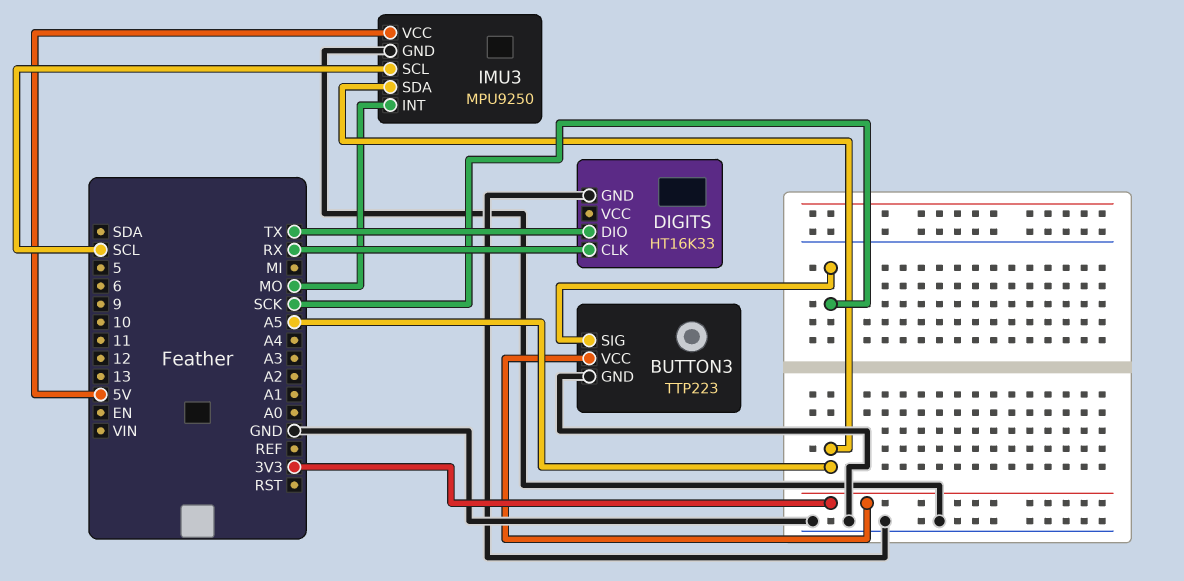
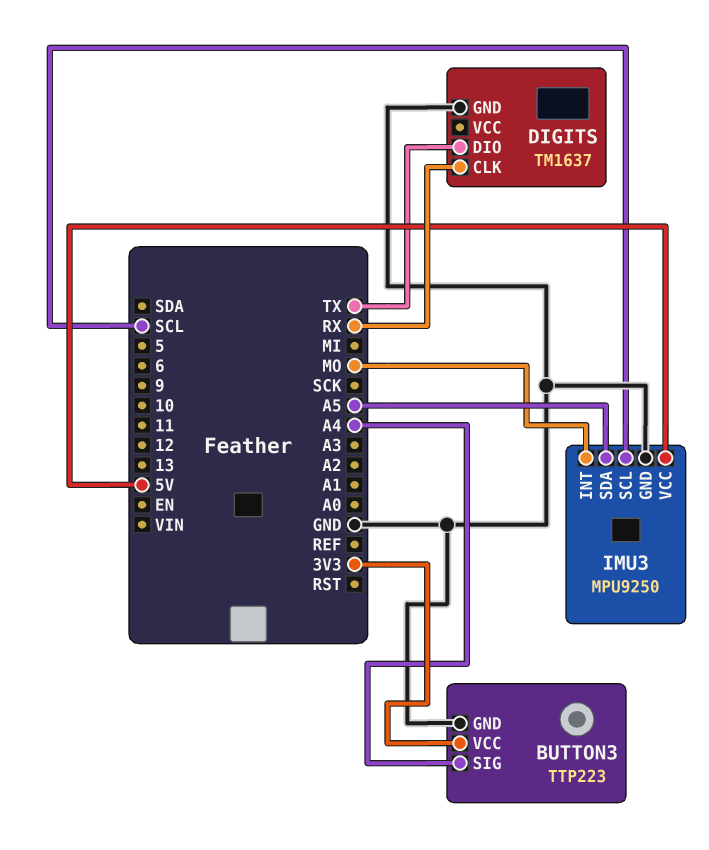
BUTTON3 pin SIG: SCK -> A4
DIGITS: HT16K33 -> TM1637

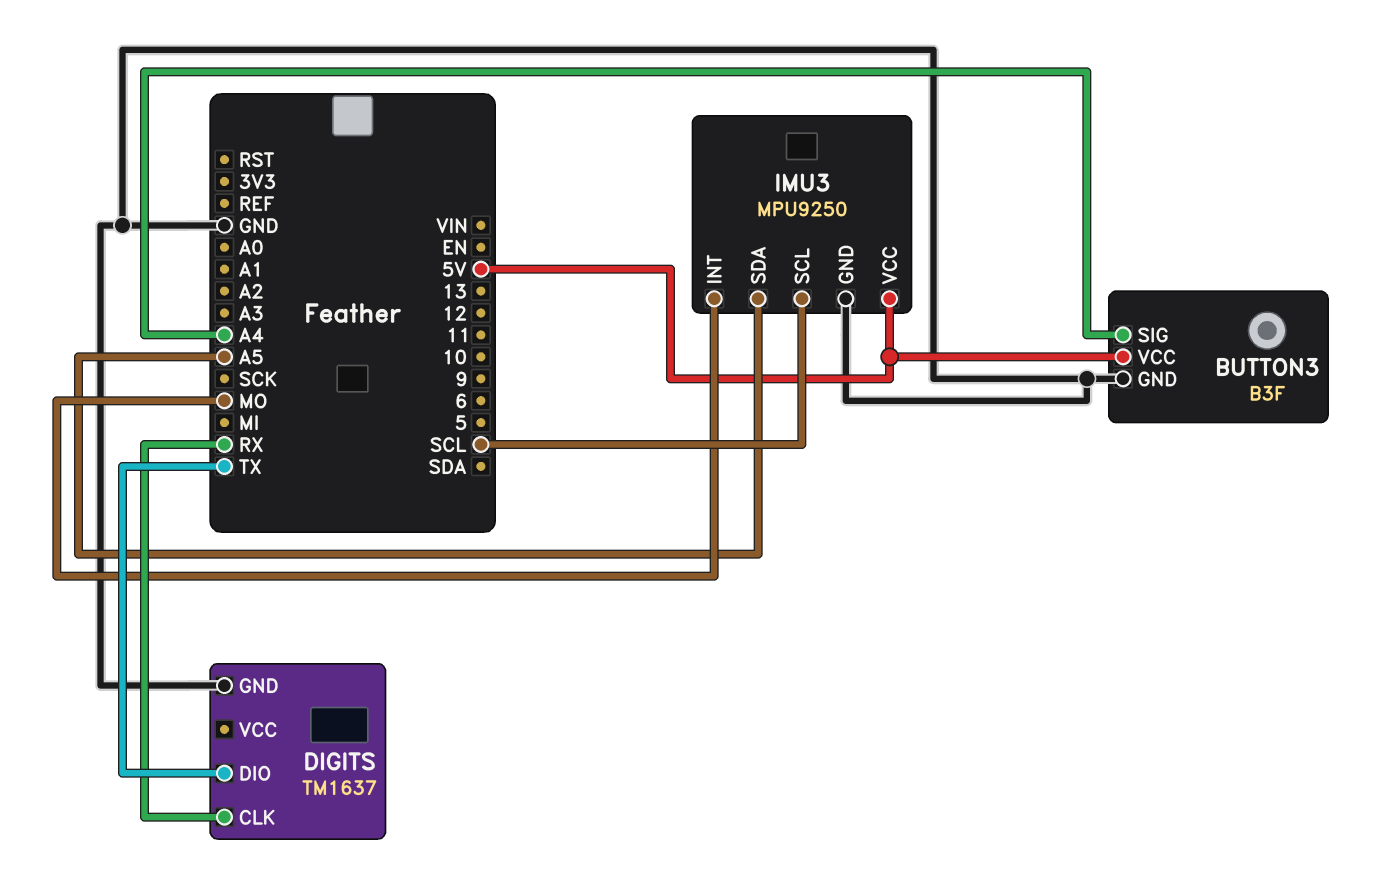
BUTTON3: TTP223 -> B3F
BUTTON3 pin VCC: 3V3 -> 5V

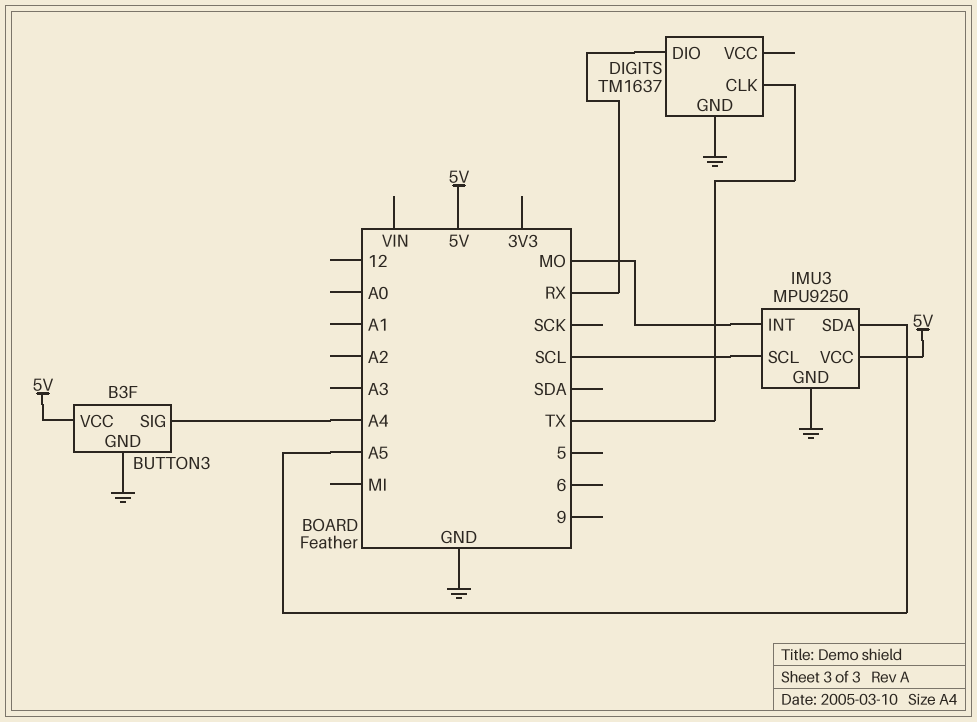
DIGITS pin CLK: RX -> TX
DIGITS pin DIO: TX -> RX

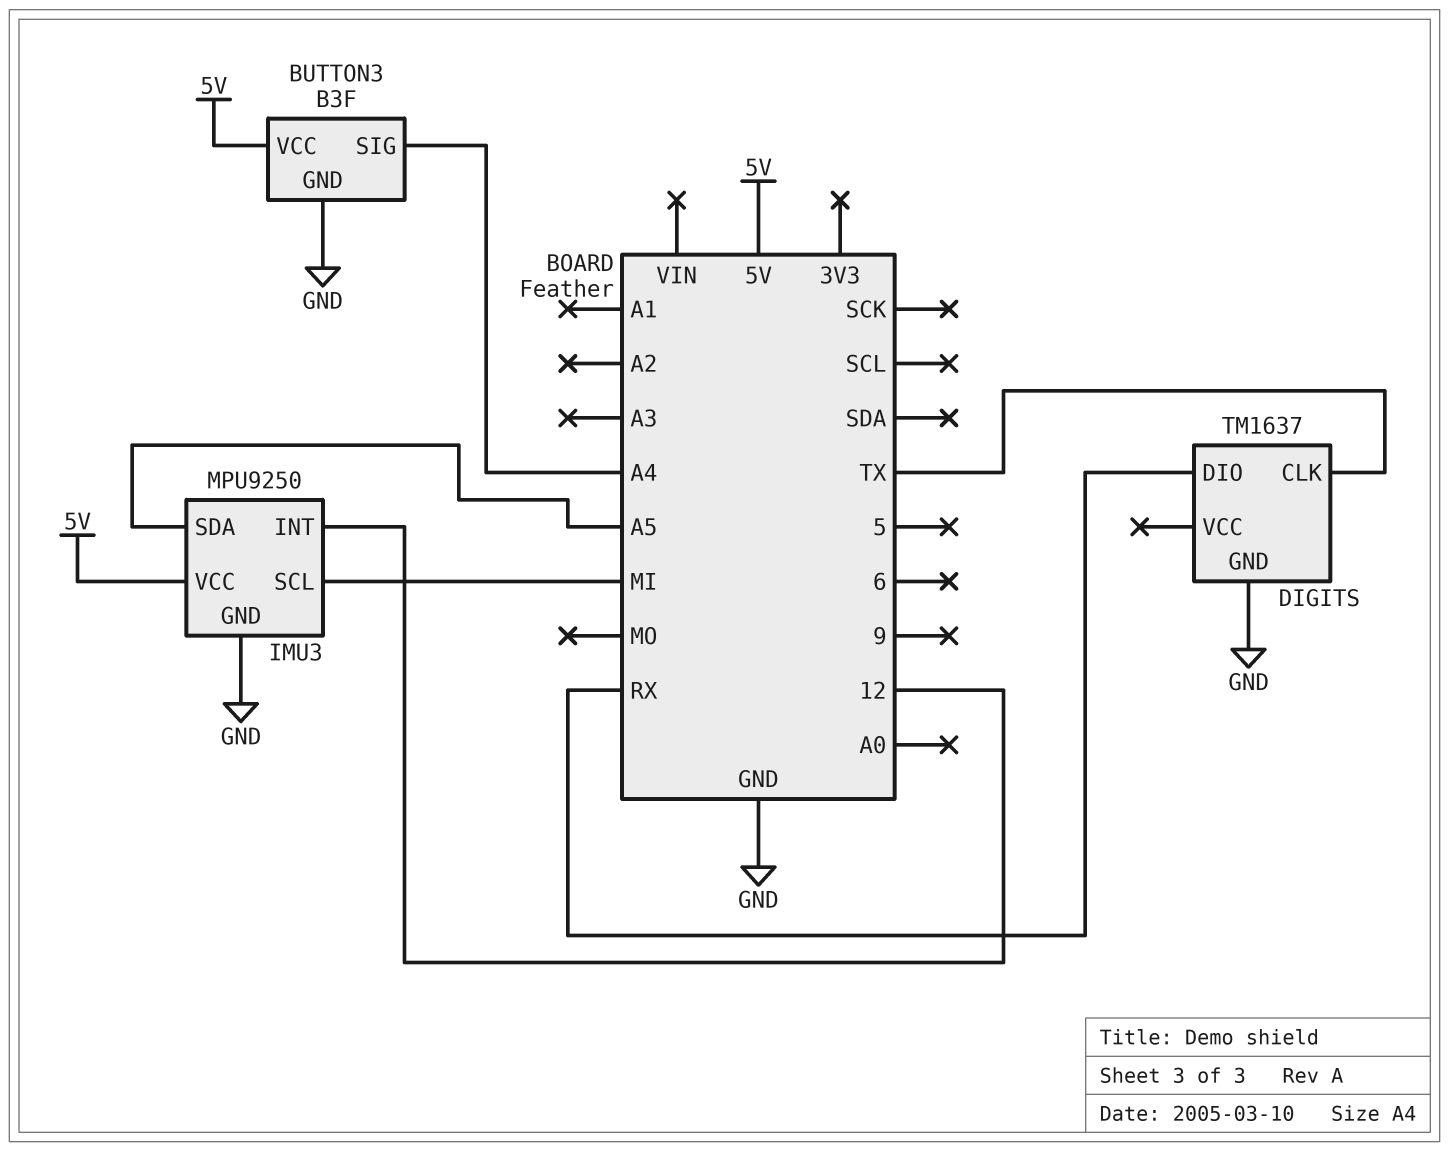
IMU3 pin INT: MO -> 12
IMU3 pin SCL: SCL -> MI

